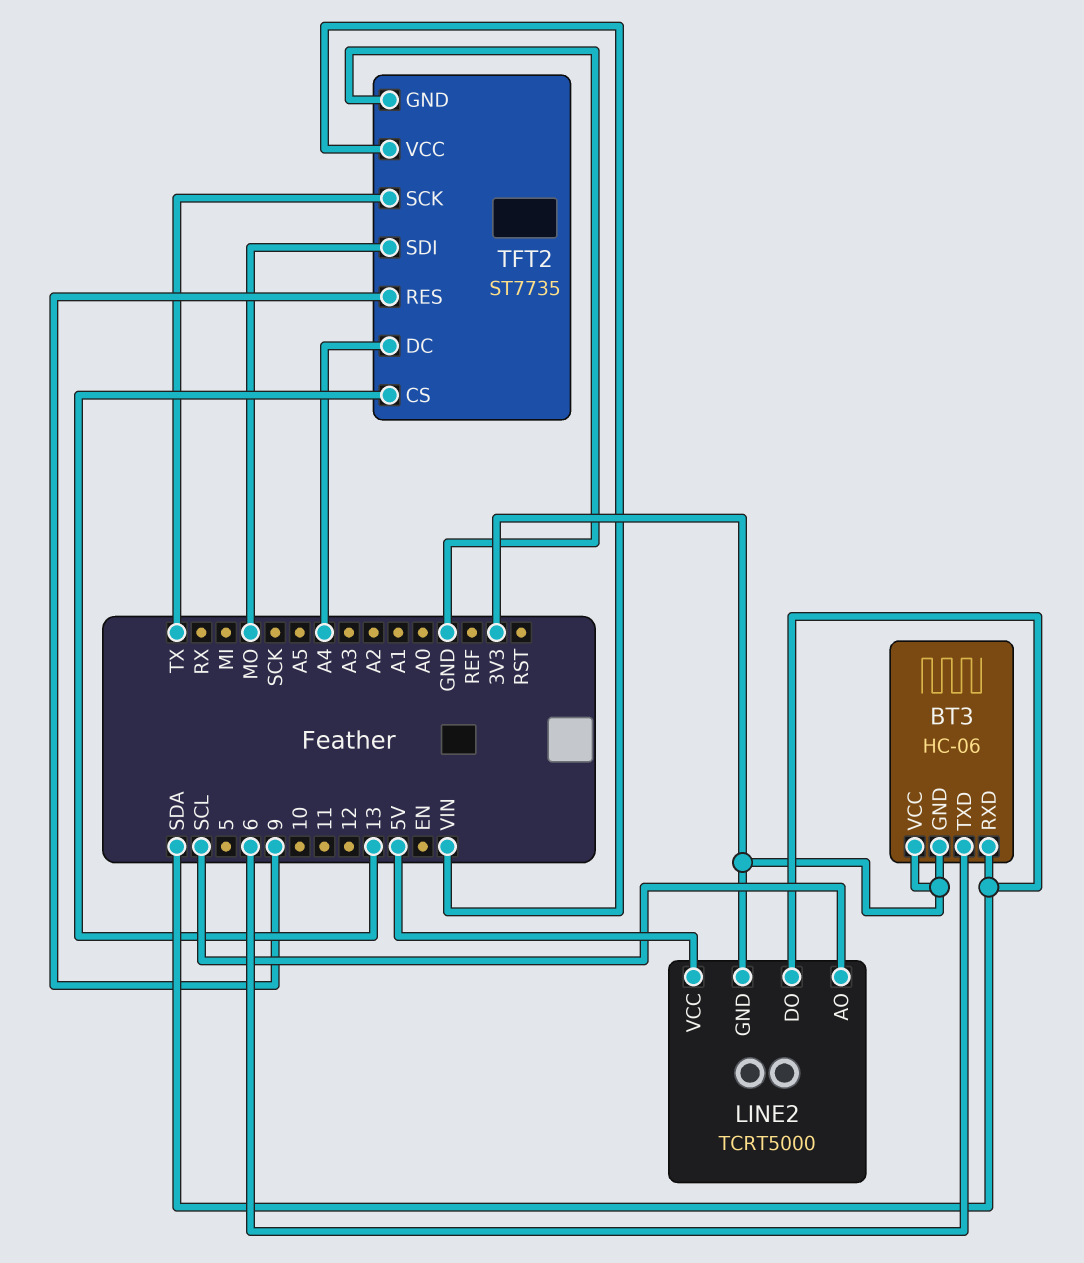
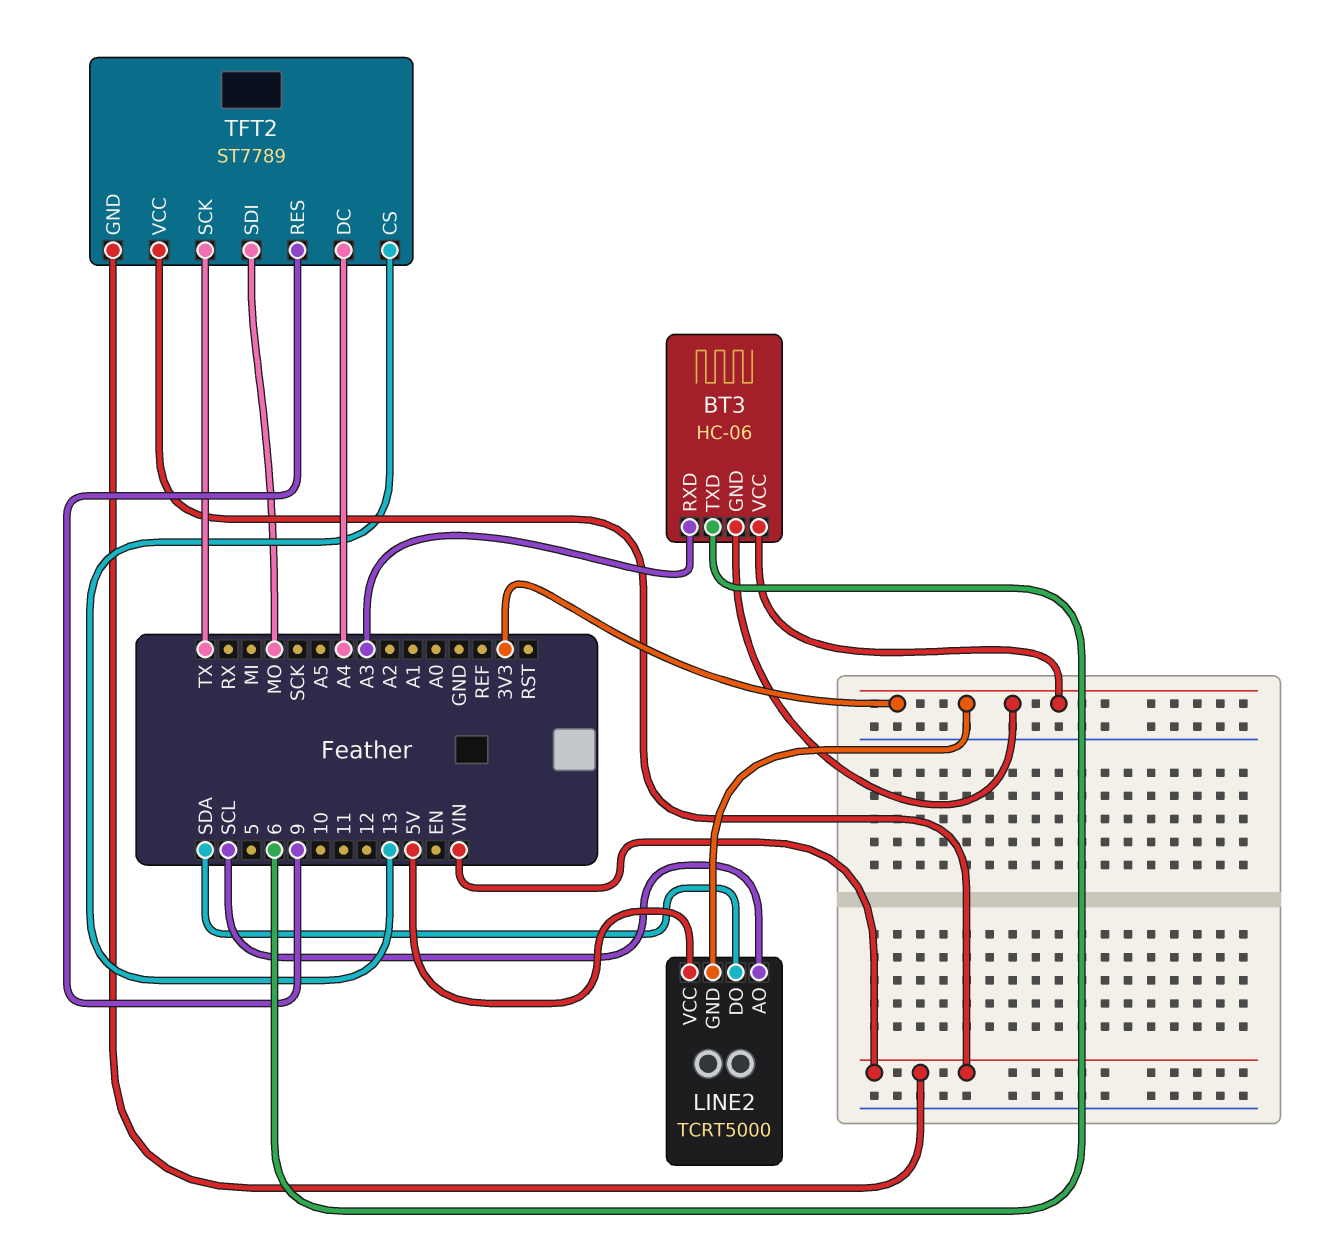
BT3 pin RXD: SDA -> A3
TFT2: ST7735 -> ST7789
TFT2 pin GND: GND -> VIN

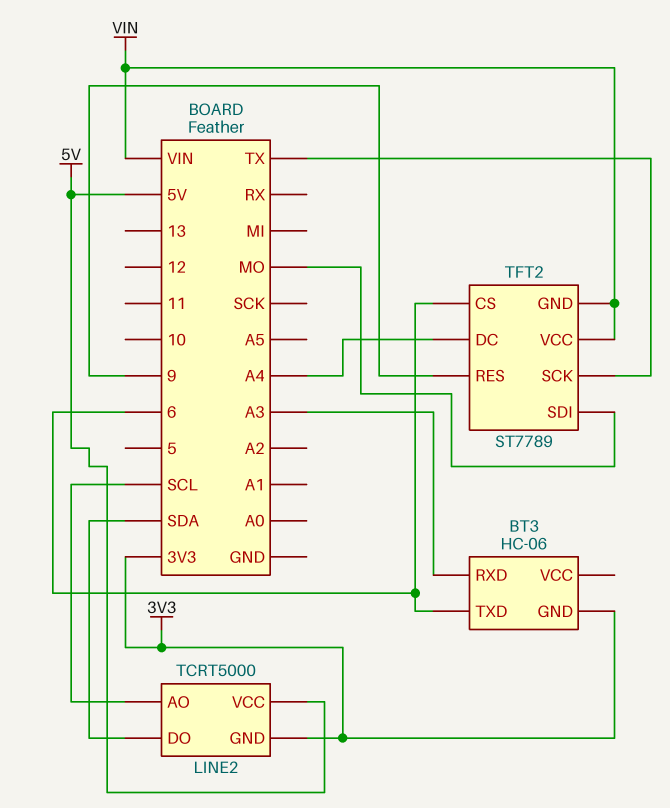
BT3 pin VCC: 3V3 -> none
TFT2 pin CS: 13 -> 6

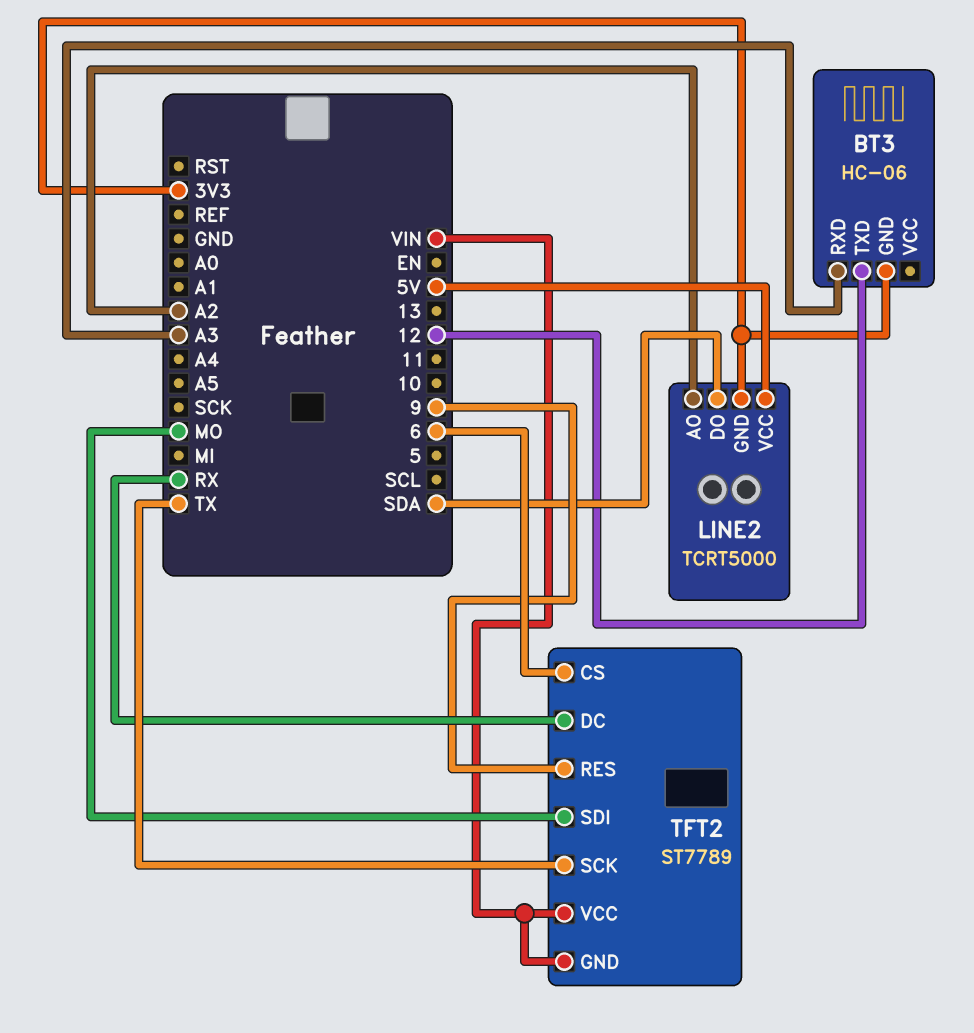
BT3 pin TXD: 6 -> 12
LINE2 pin AO: SCL -> A2
TFT2 pin DC: A4 -> RX

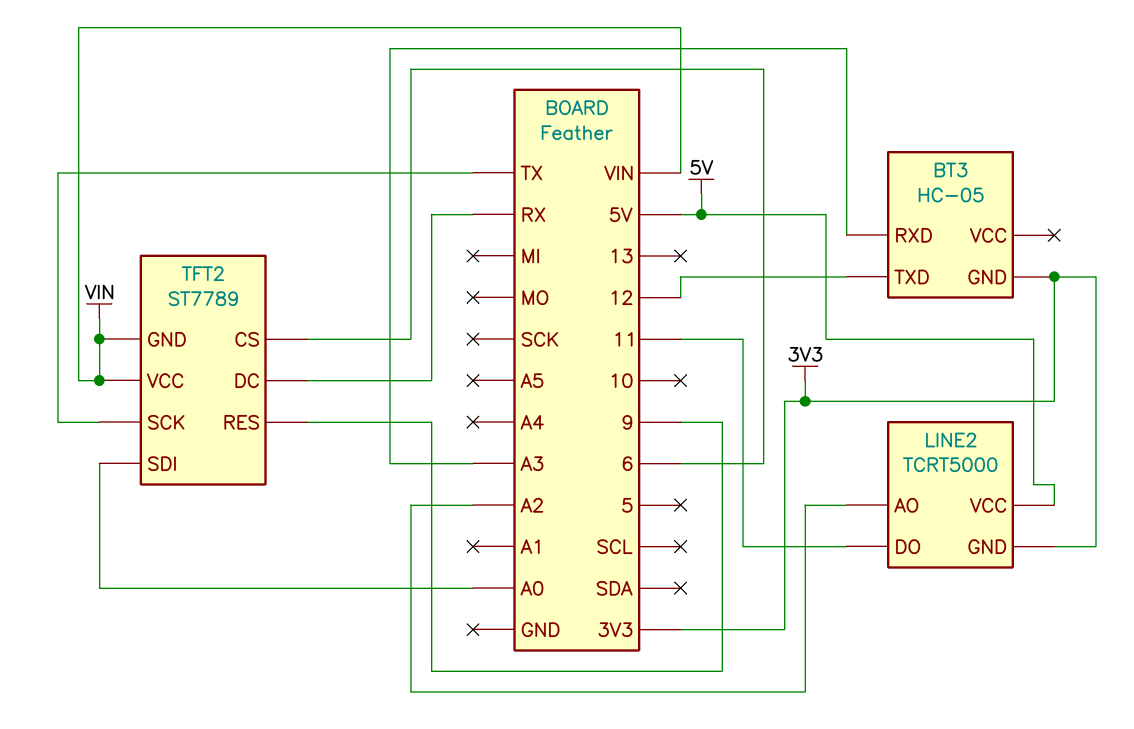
BT3: HC-06 -> HC-05
LINE2 pin DO: SDA -> 11
TFT2 pin SDI: MO -> A0

